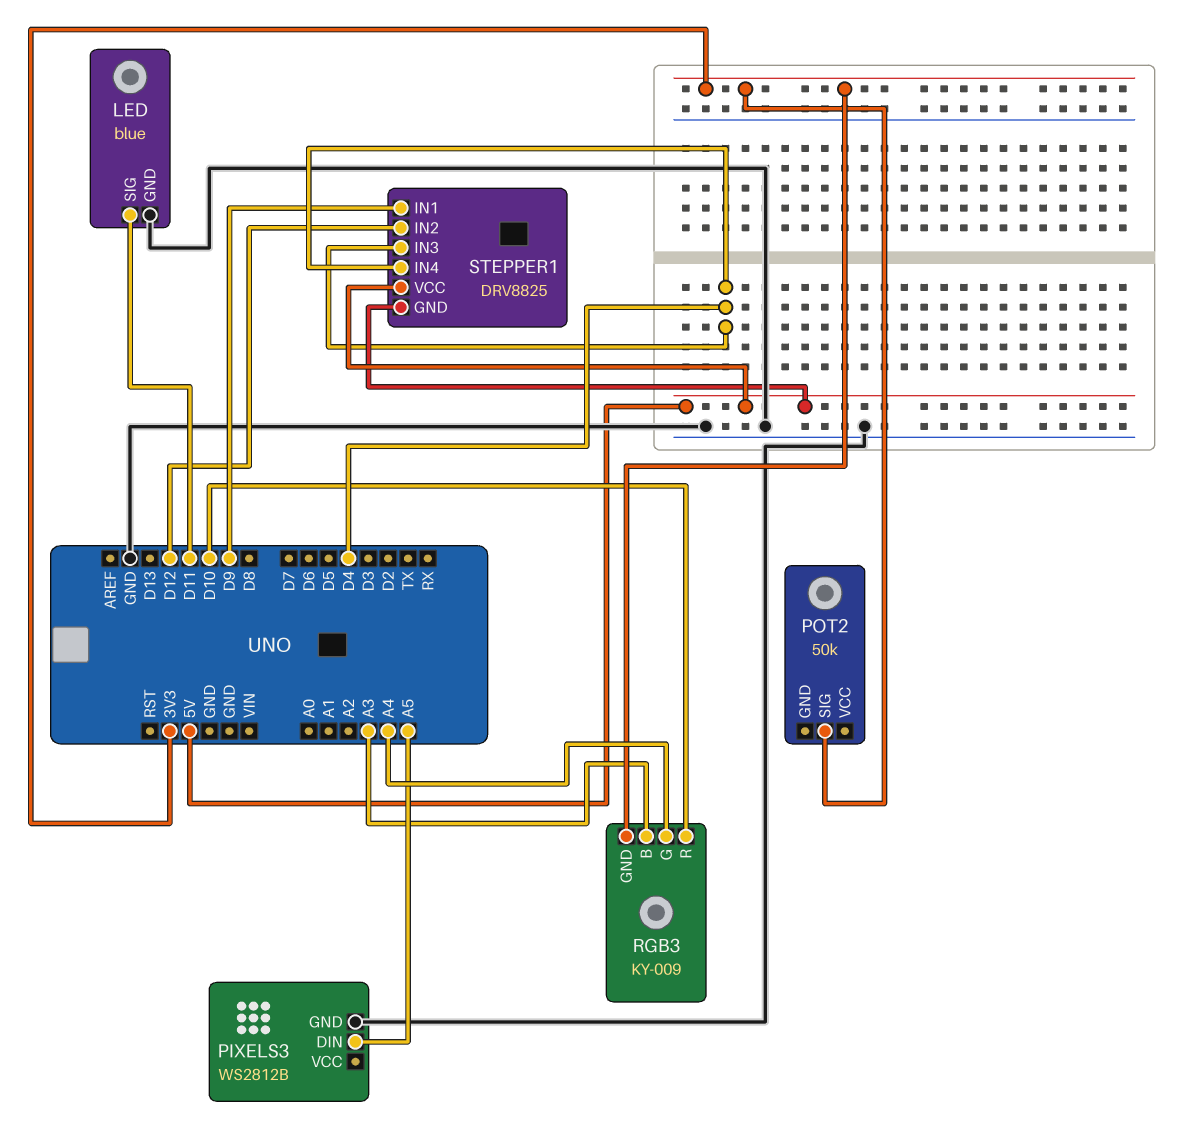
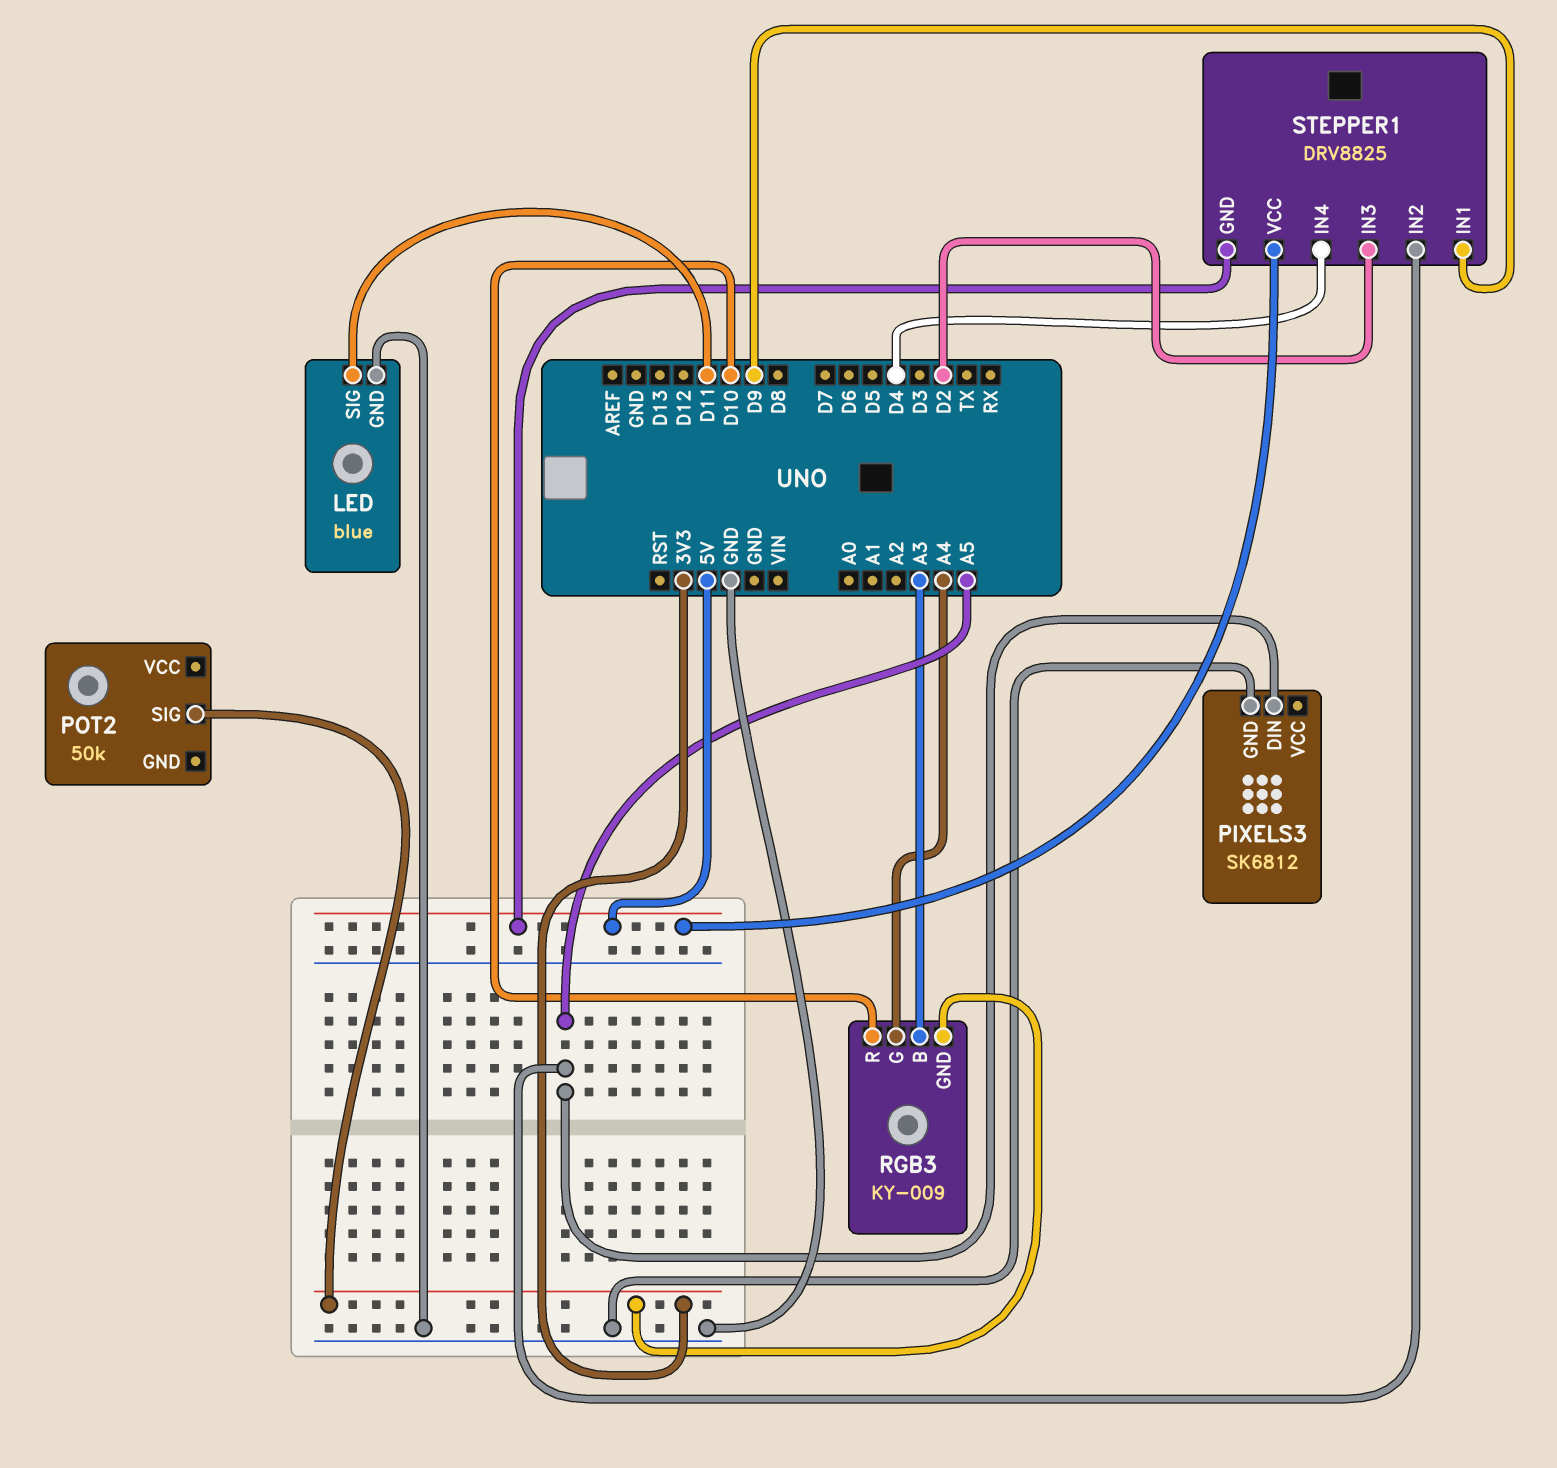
PIXELS3: WS2812B -> SK6812
STEPPER1 pin IN2: D12 -> A5
STEPPER1 pin IN3: D4 -> D2

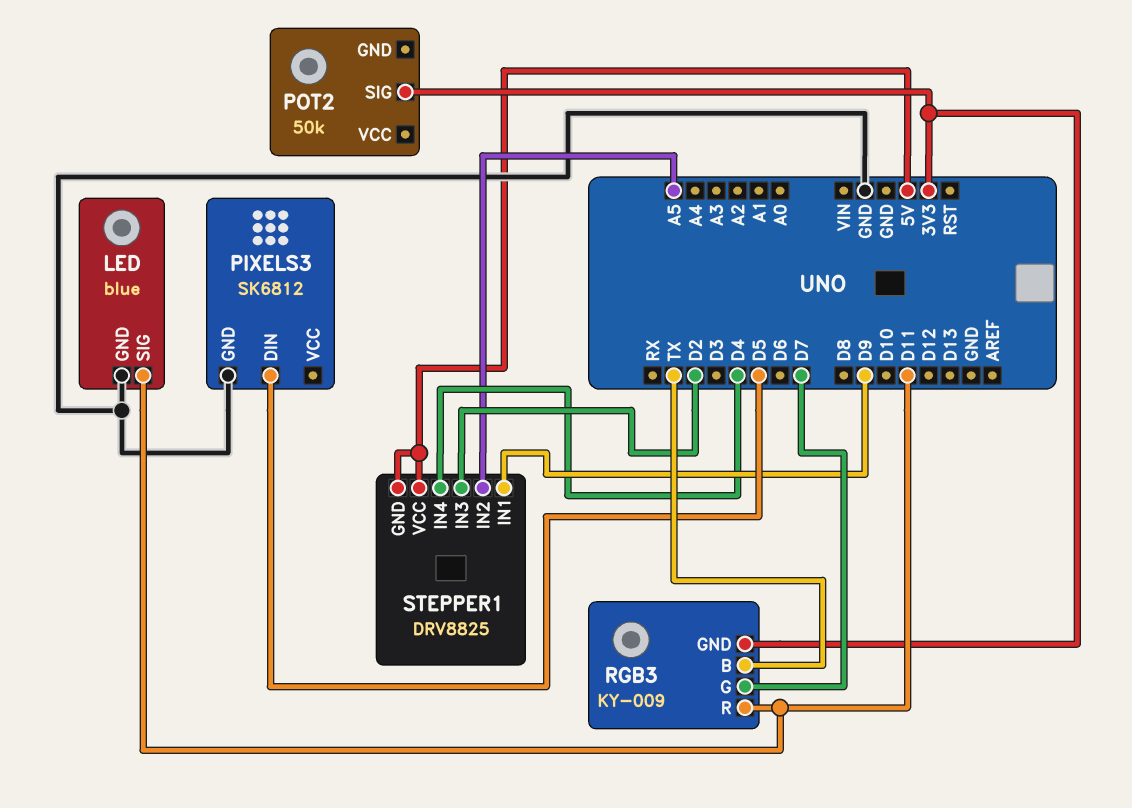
PIXELS3 pin DIN: A5 -> D5
RGB3 pin B: A3 -> TX
RGB3 pin G: A4 -> D7
RGB3 pin R: D10 -> D11

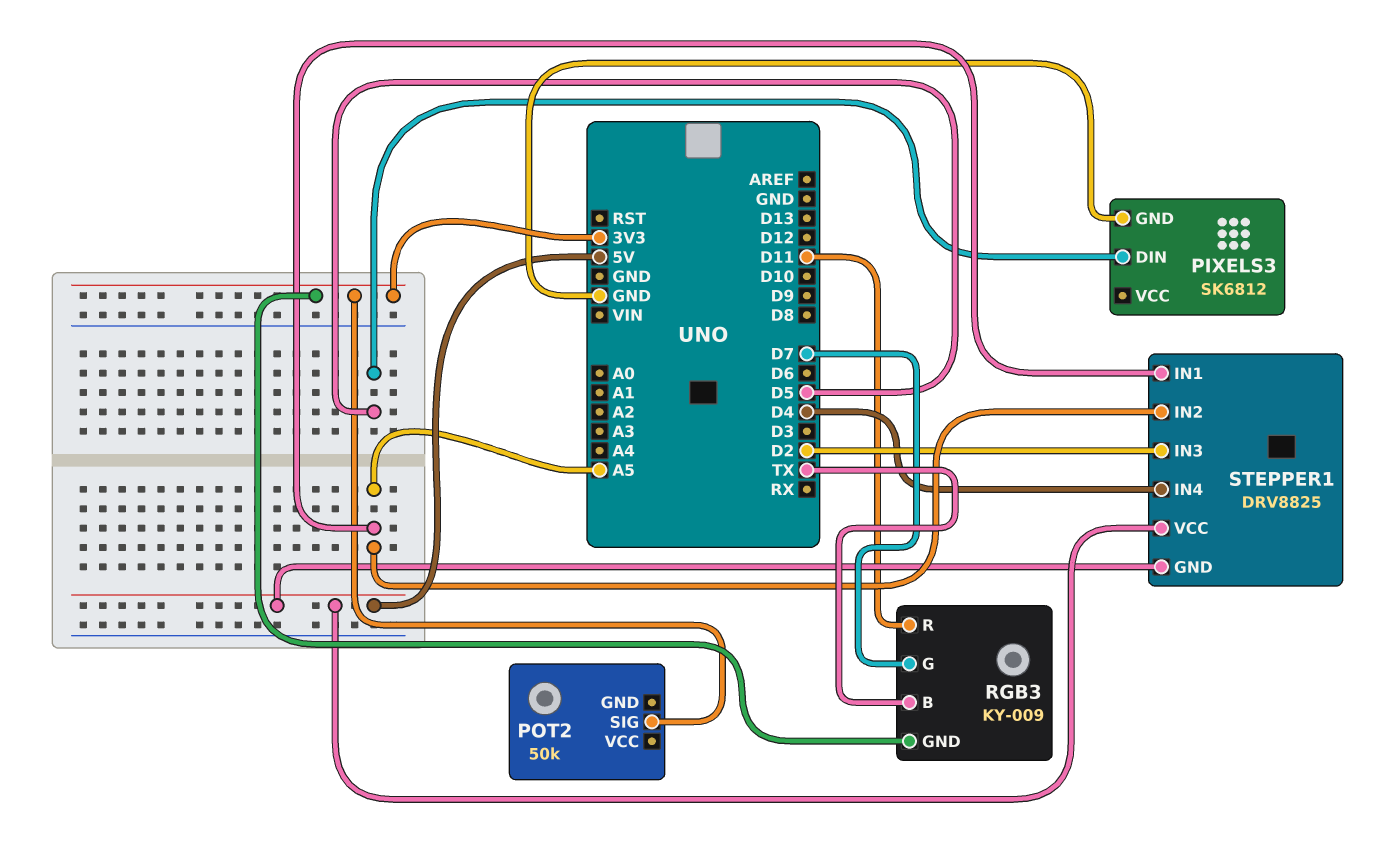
LED: blue -> none
LED pin GND: GND -> none
LED pin SIG: D11 -> none
STEPPER1 pin IN1: D9 -> A5

